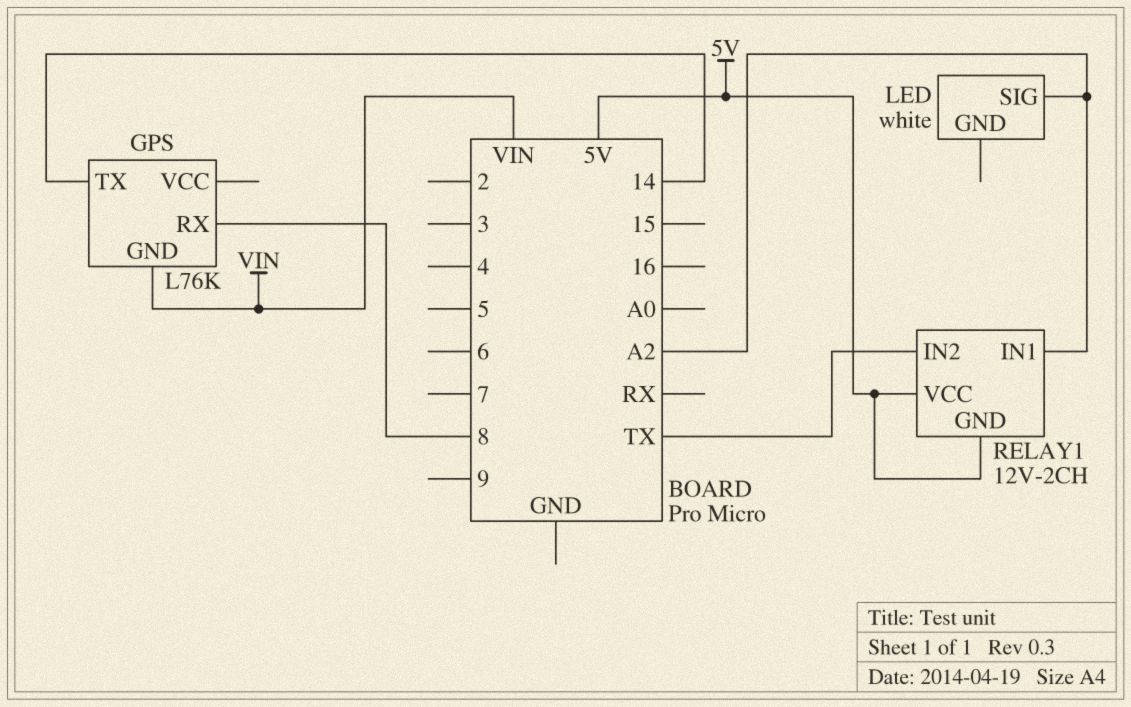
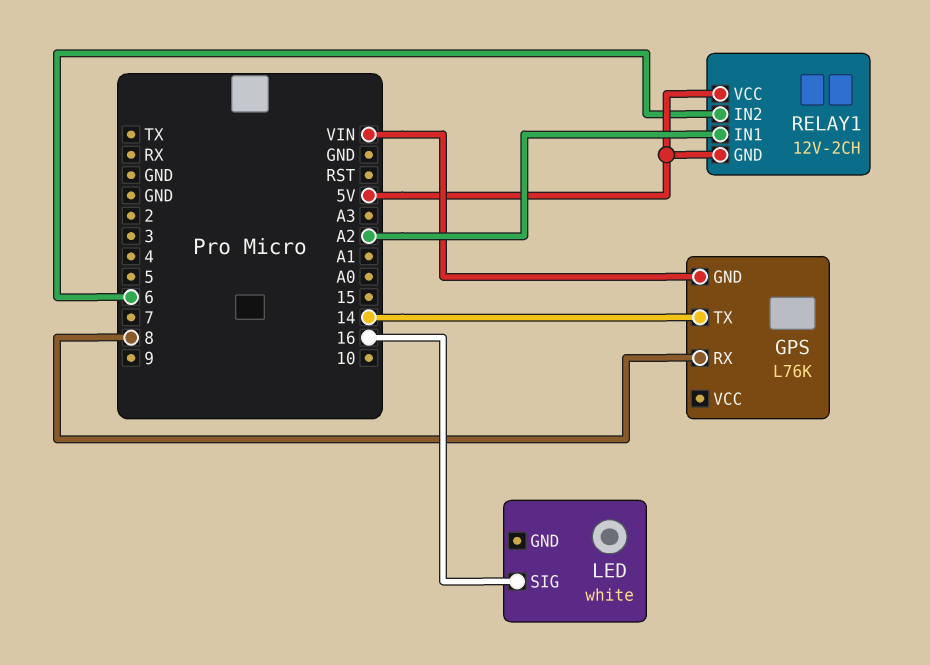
LED pin SIG: A2 -> 16
RELAY1 pin IN2: TX -> 6

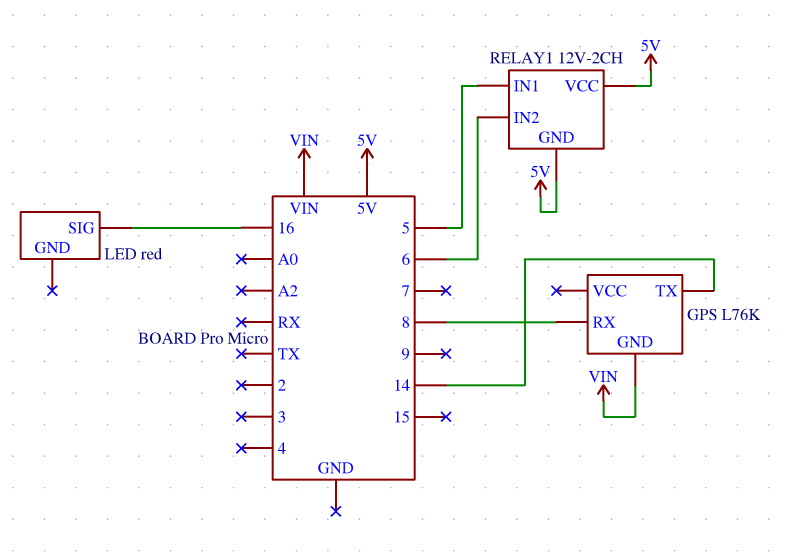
LED: white -> red
RELAY1 pin IN1: A2 -> 5

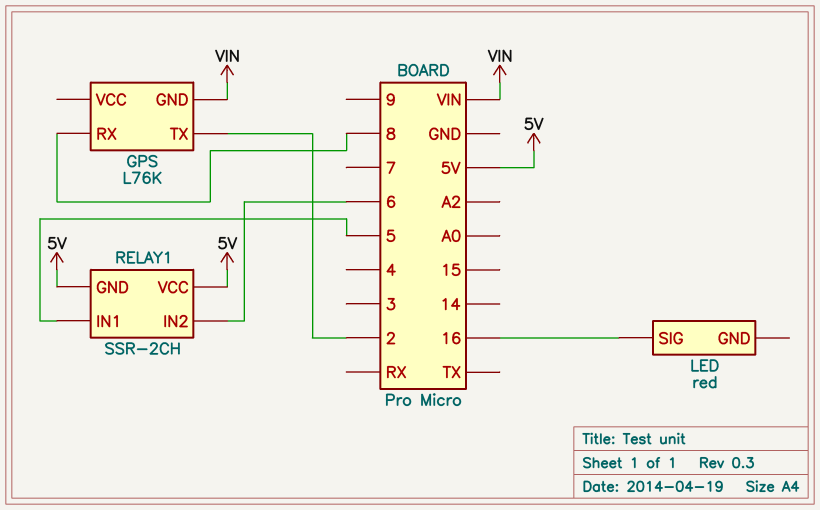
GPS pin TX: 14 -> 2
RELAY1: 12V-2CH -> SSR-2CH

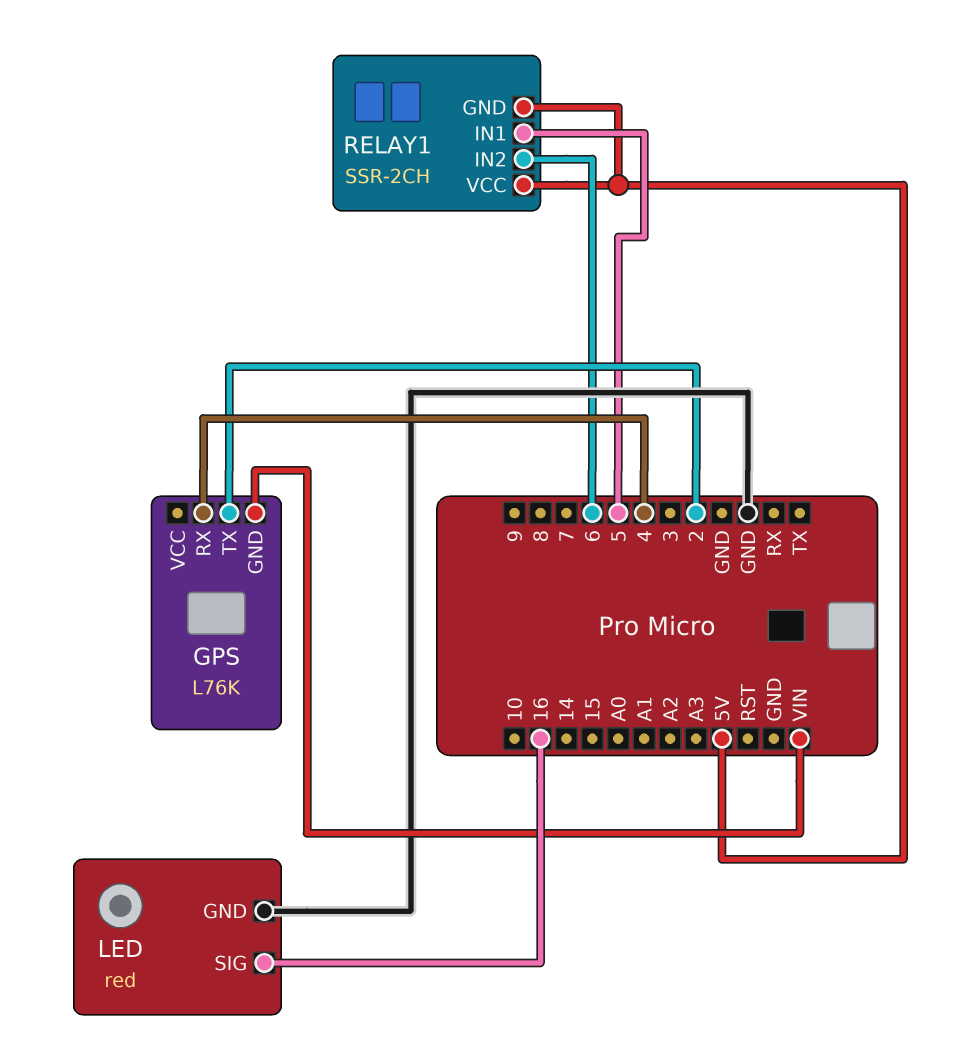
GPS pin RX: 8 -> 4
LED pin GND: none -> GND

